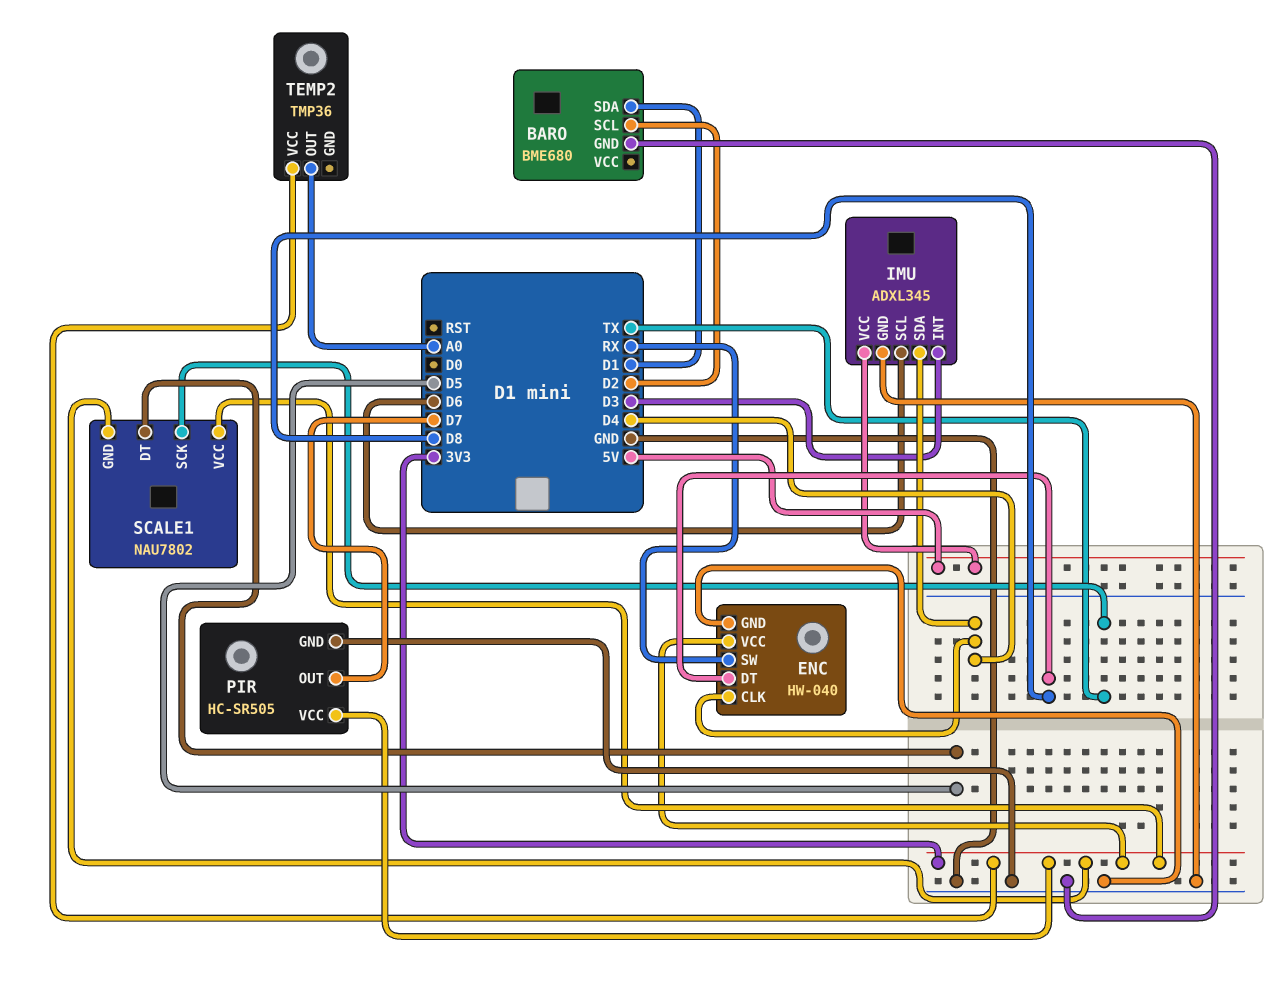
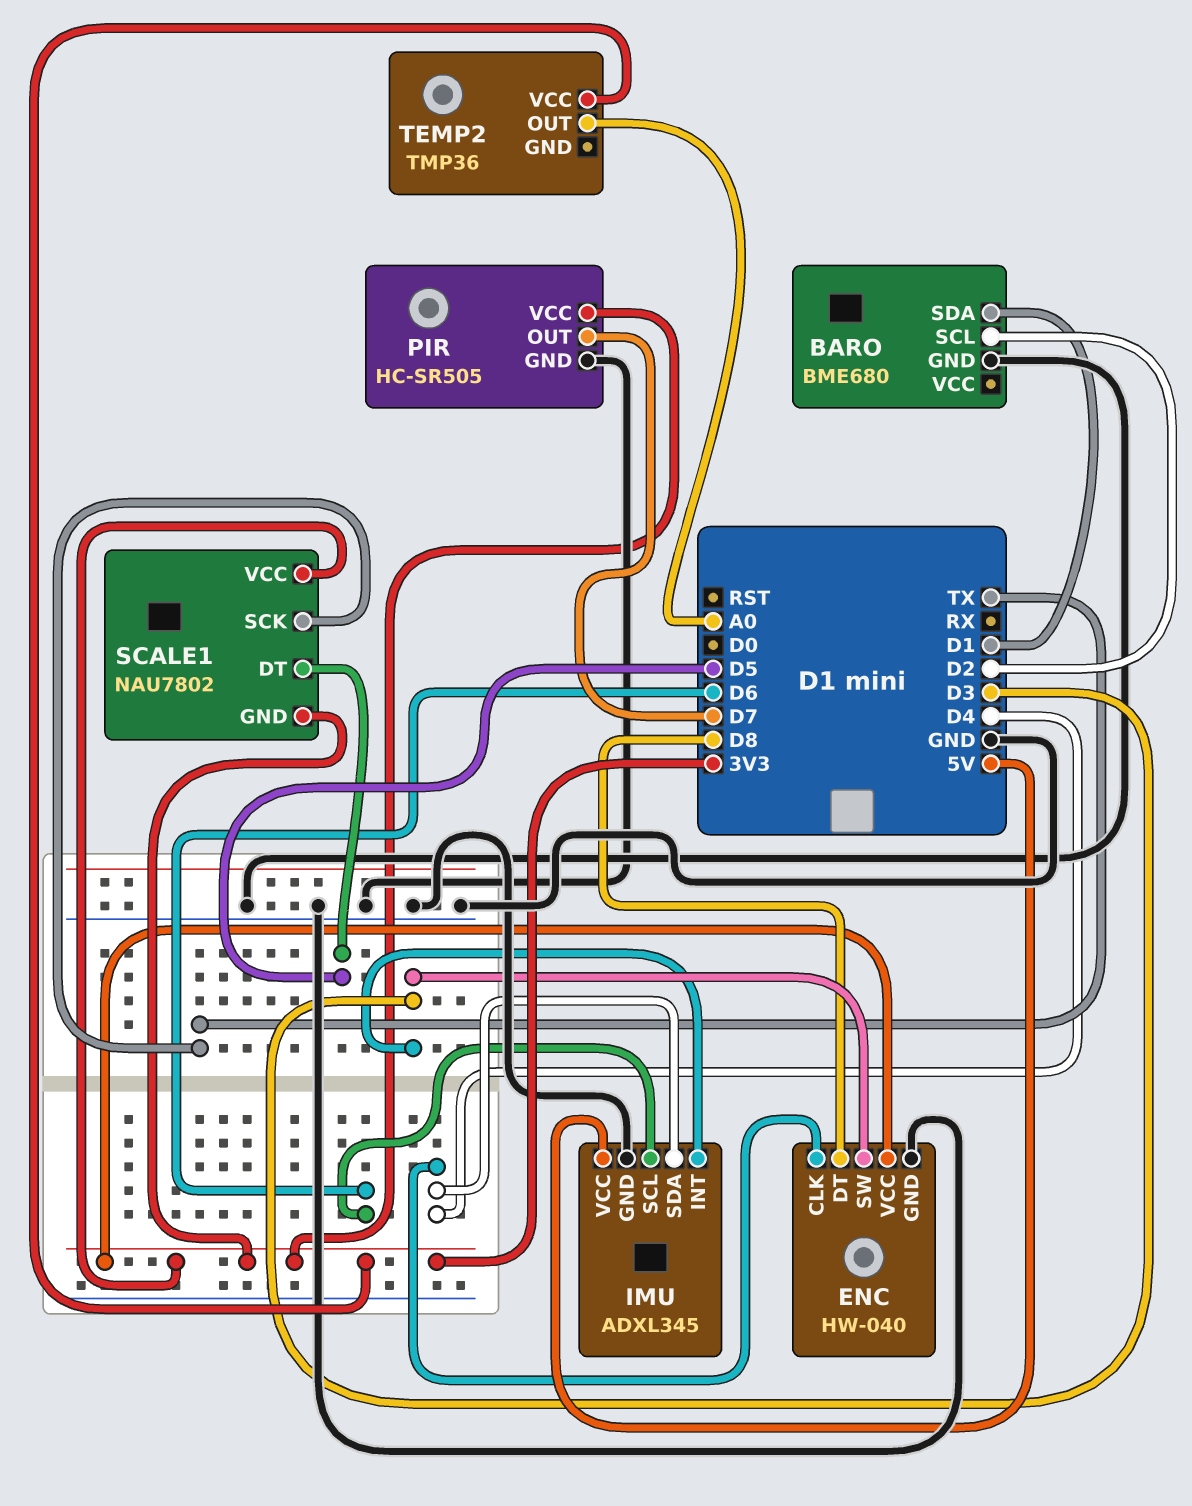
ENC pin SW: RX -> D3

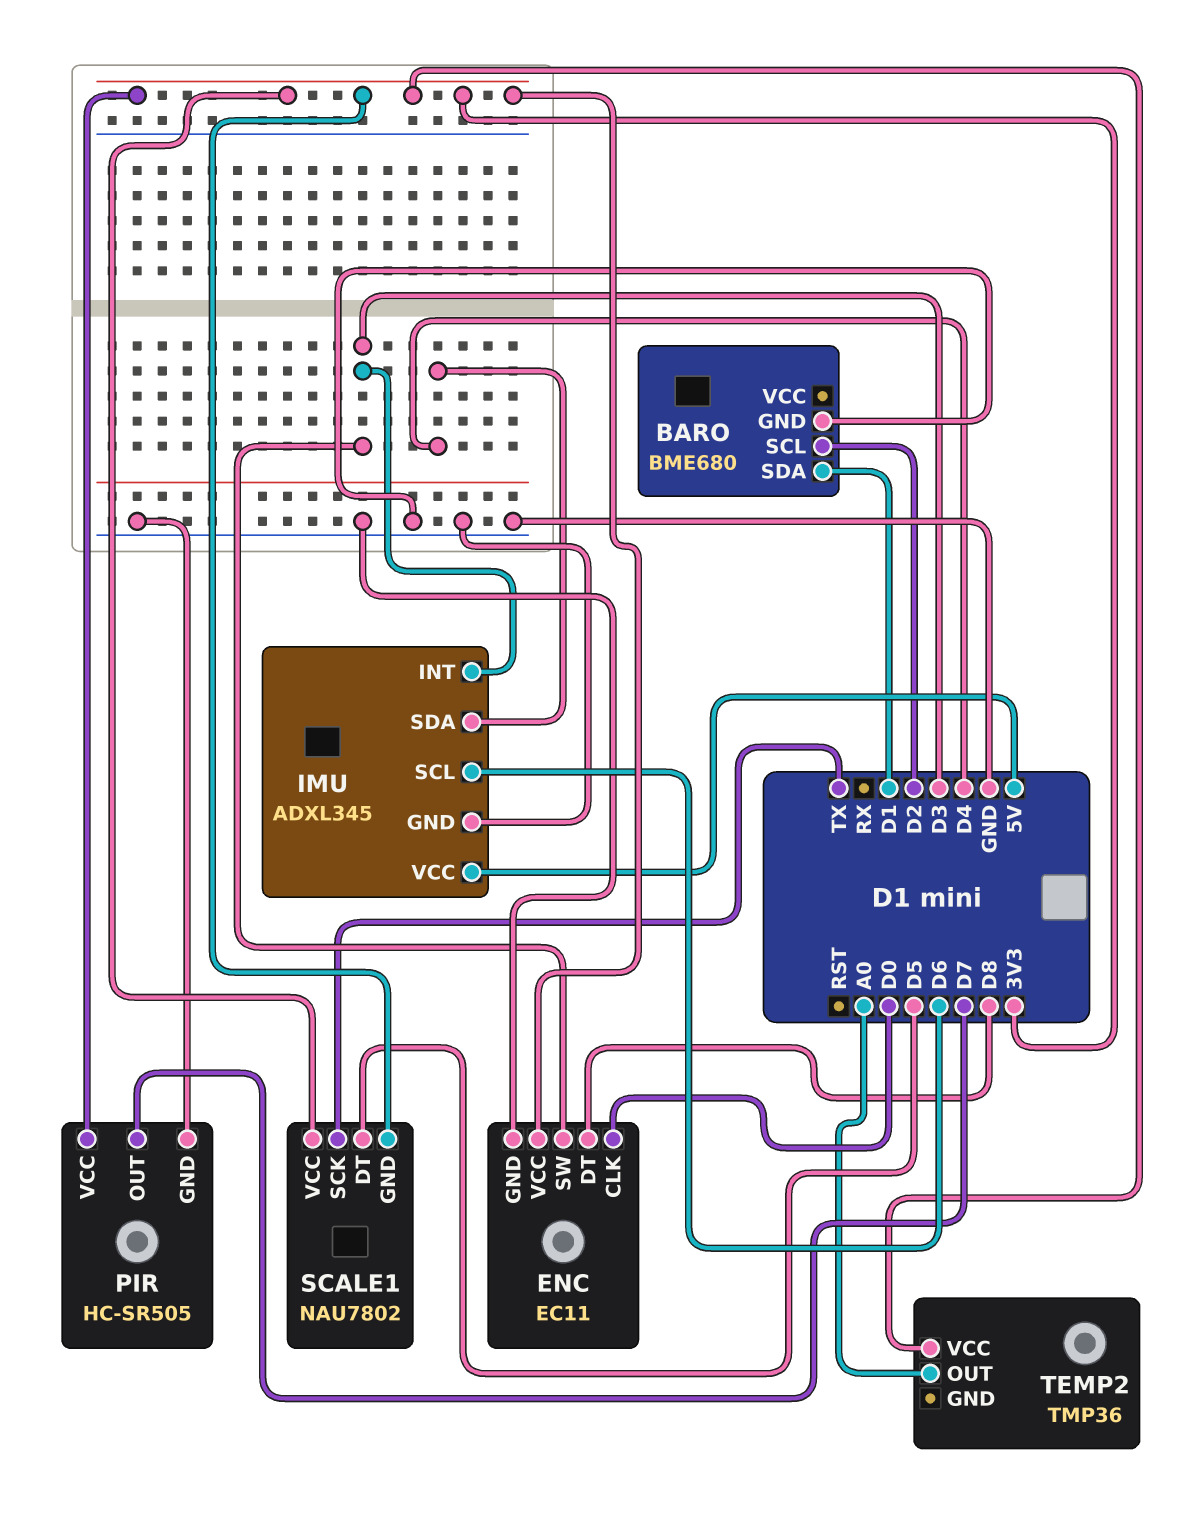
ENC: HW-040 -> EC11
ENC pin CLK: D4 -> D0

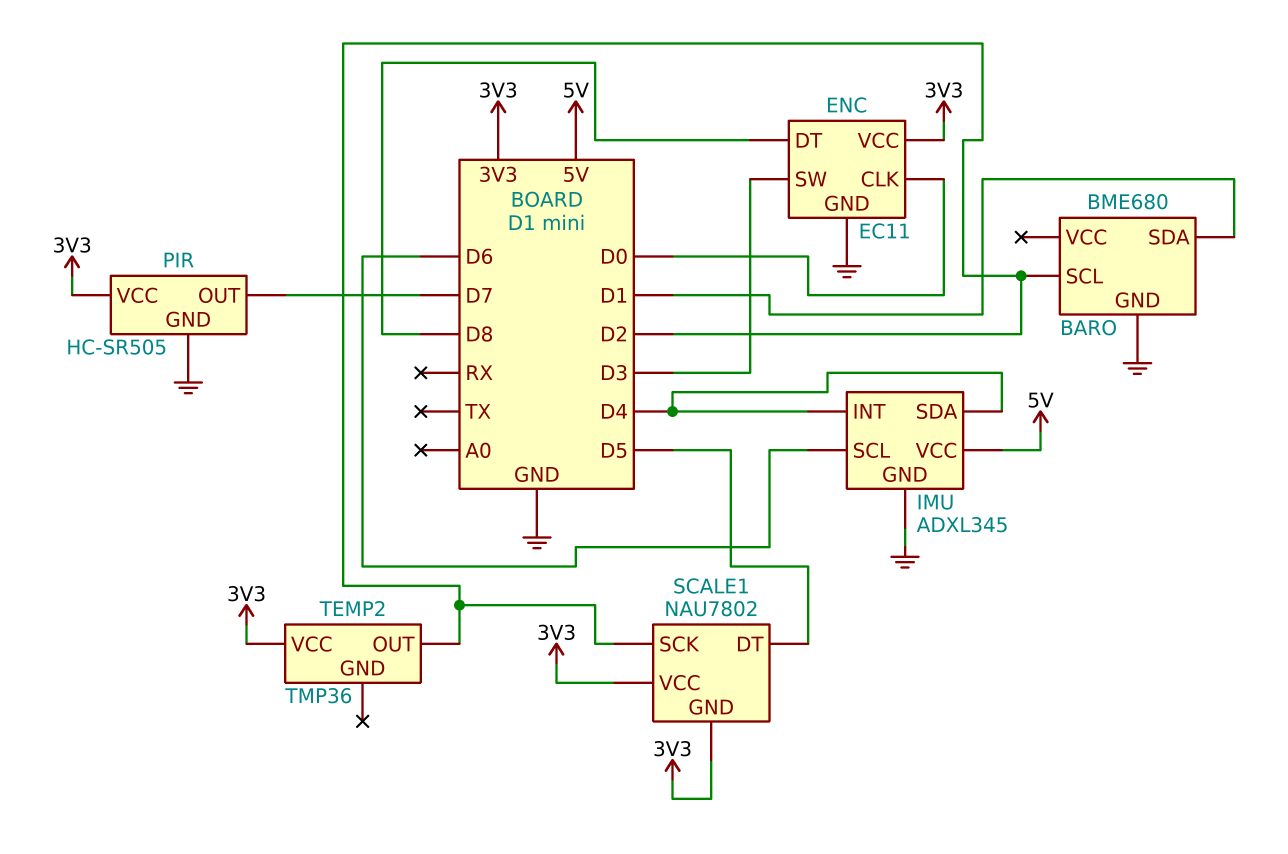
IMU pin INT: D3 -> D4
SCALE1 pin SCK: TX -> D2
TEMP2 pin OUT: A0 -> D2

